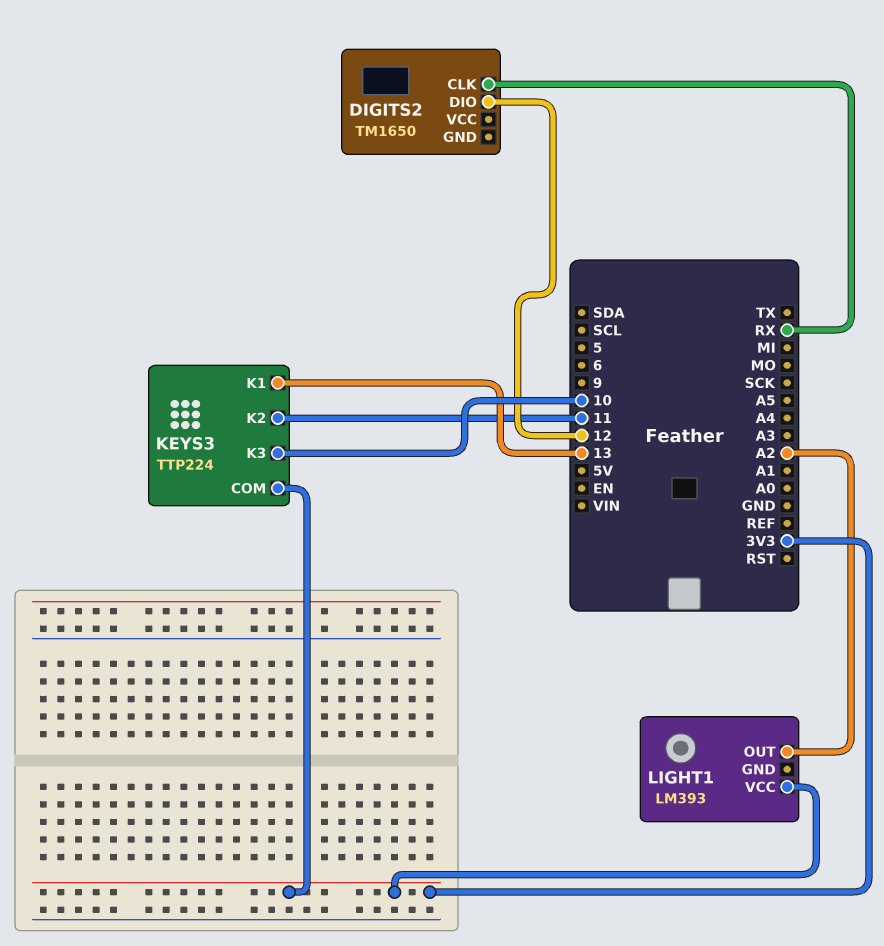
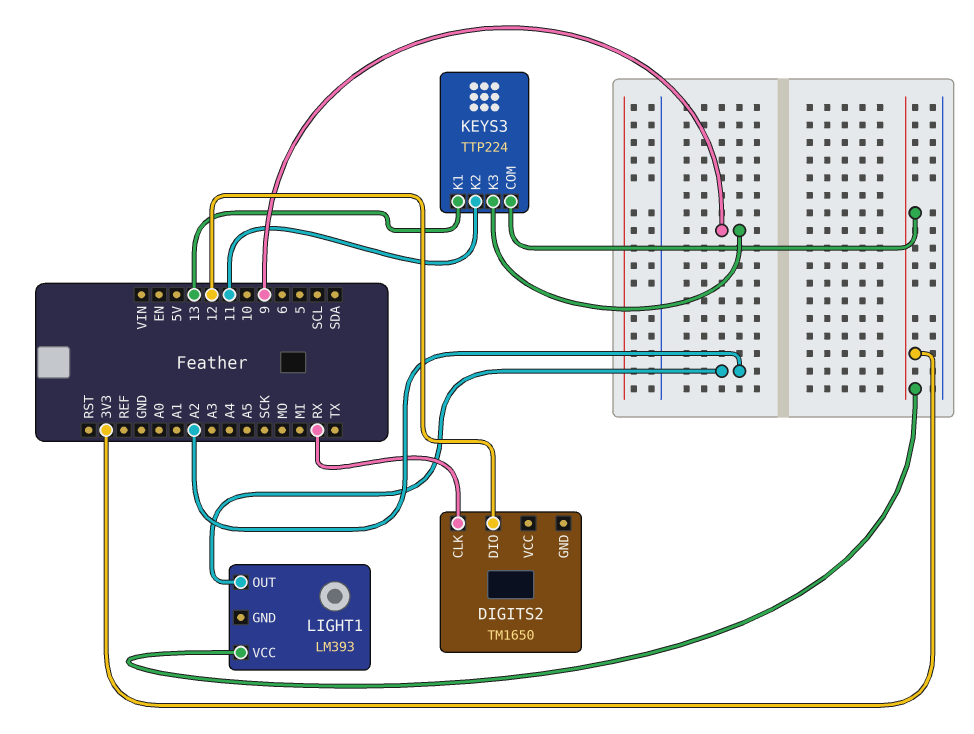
KEYS3 pin K3: 10 -> 9

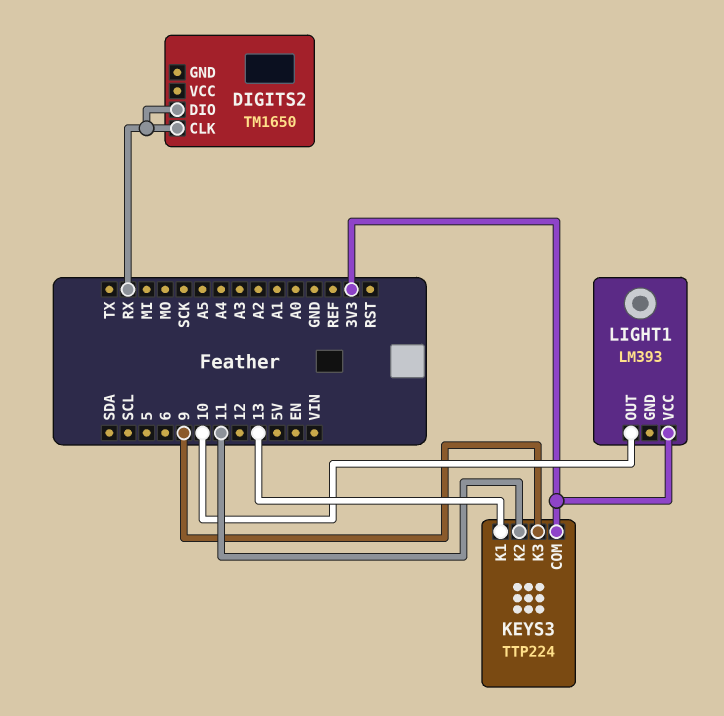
DIGITS2 pin DIO: 12 -> RX
LIGHT1 pin OUT: A2 -> 10

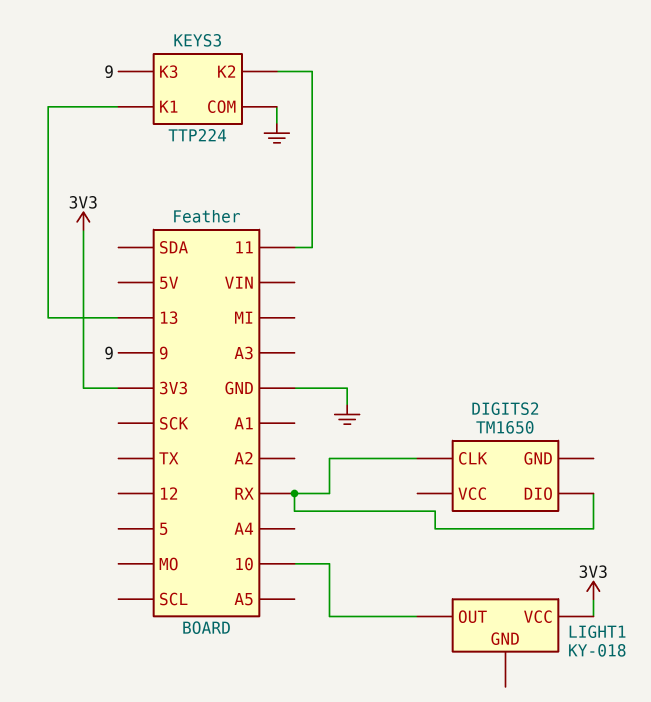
KEYS3 pin COM: 3V3 -> GND
LIGHT1: LM393 -> KY-018

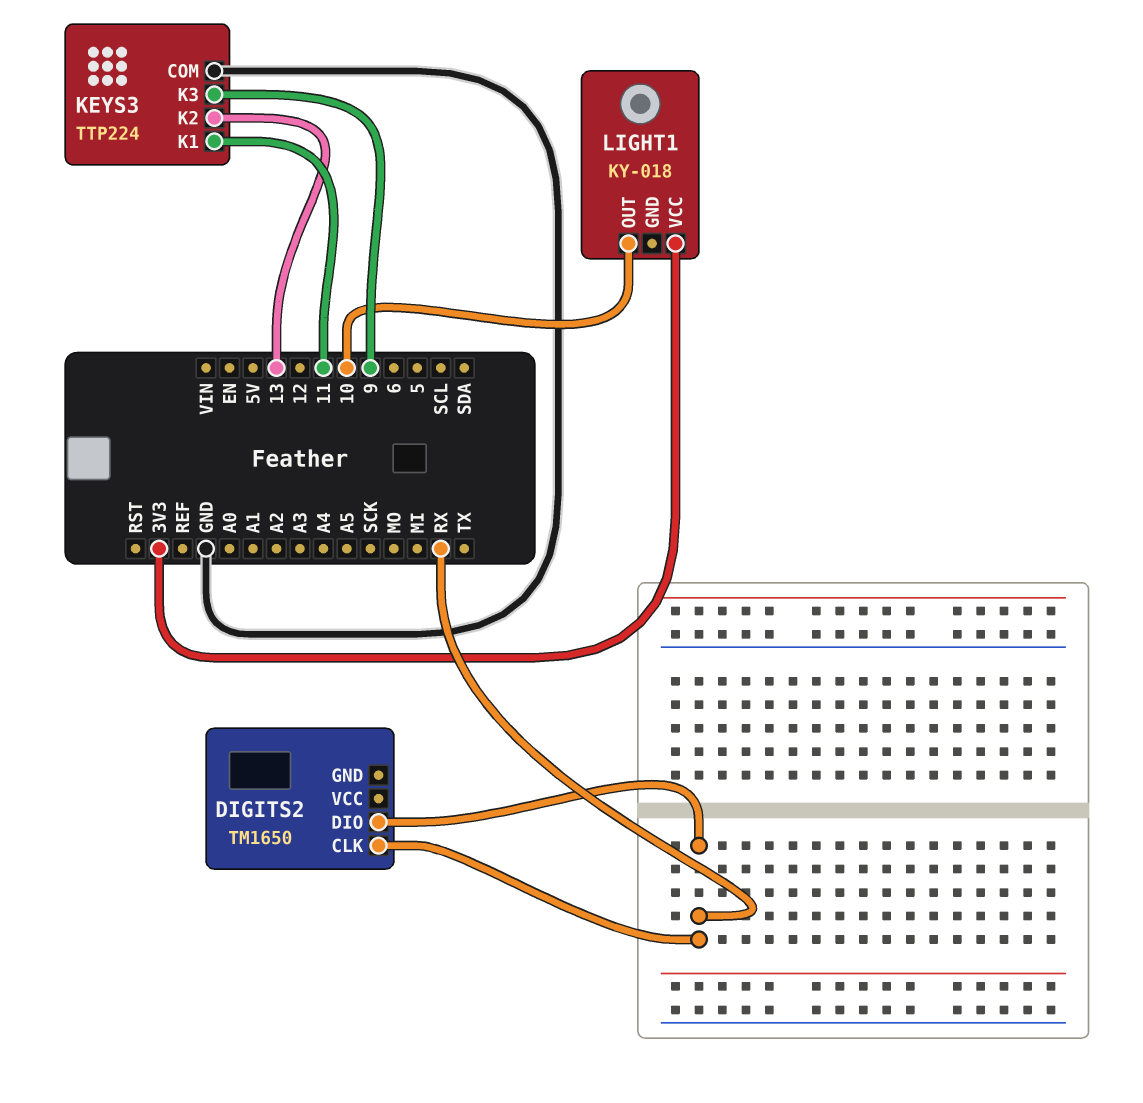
KEYS3 pin K1: 13 -> 11
KEYS3 pin K2: 11 -> 13

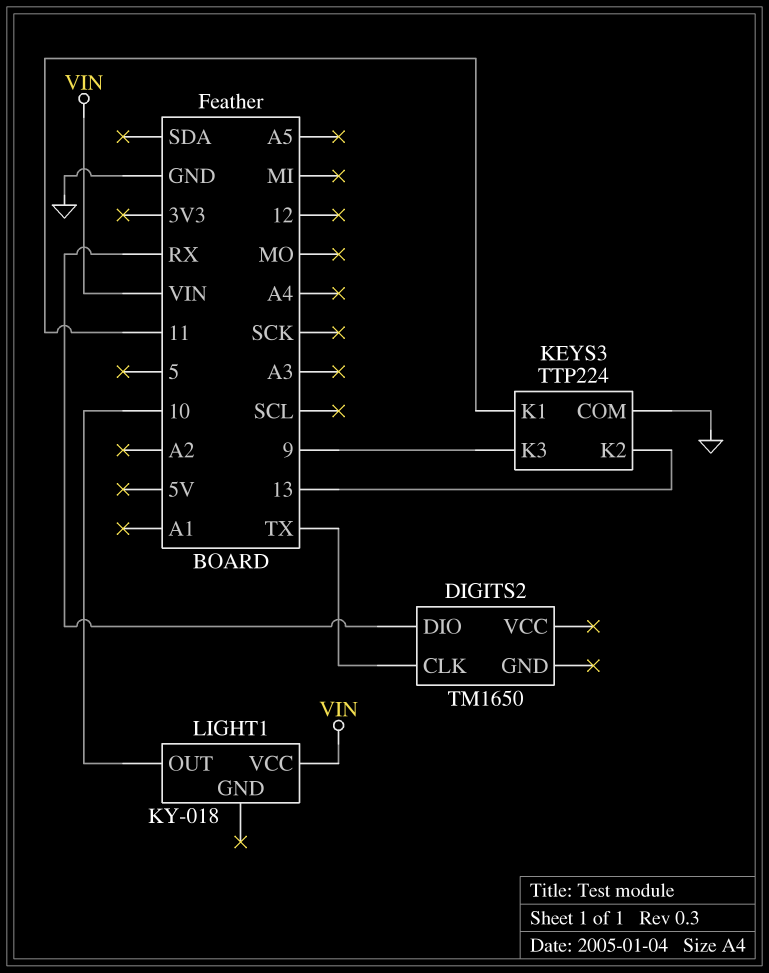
DIGITS2 pin CLK: RX -> TX
LIGHT1 pin VCC: 3V3 -> VIN

